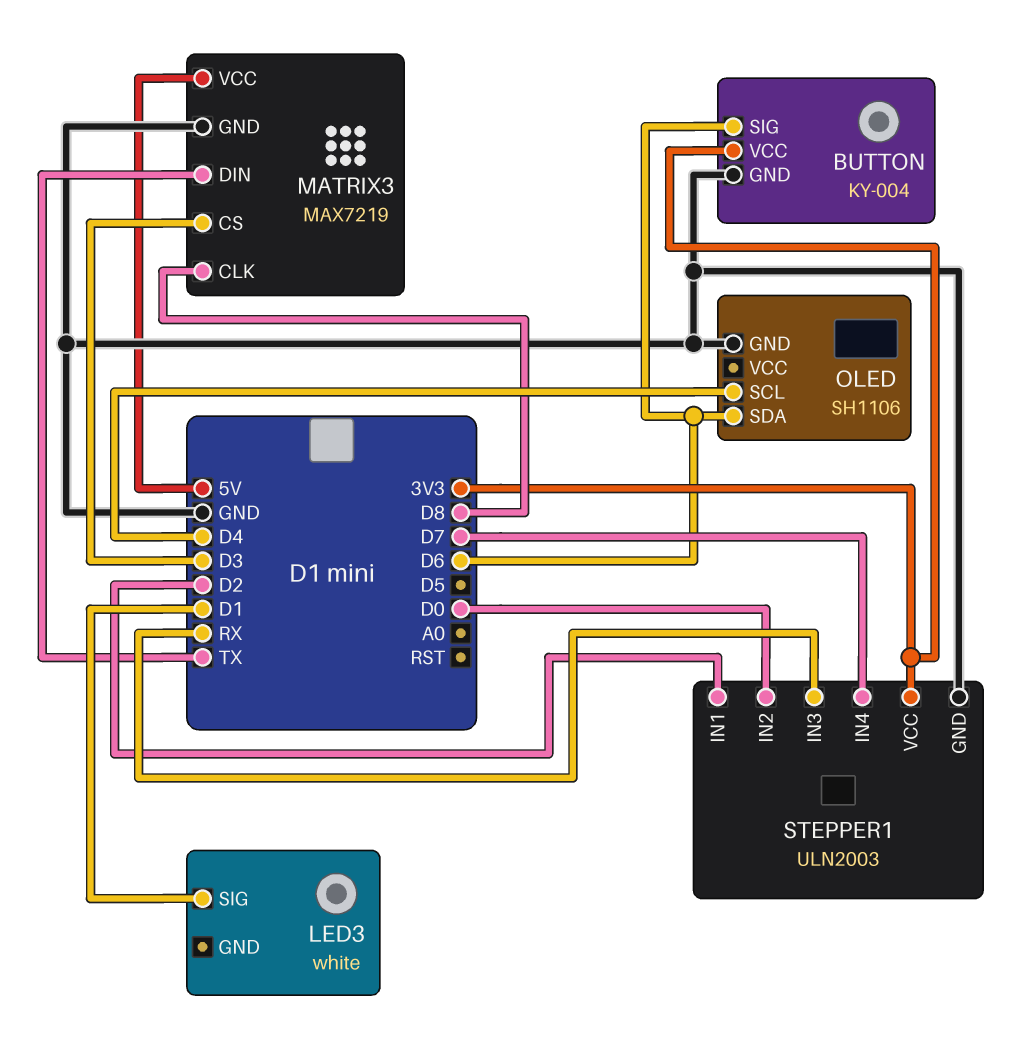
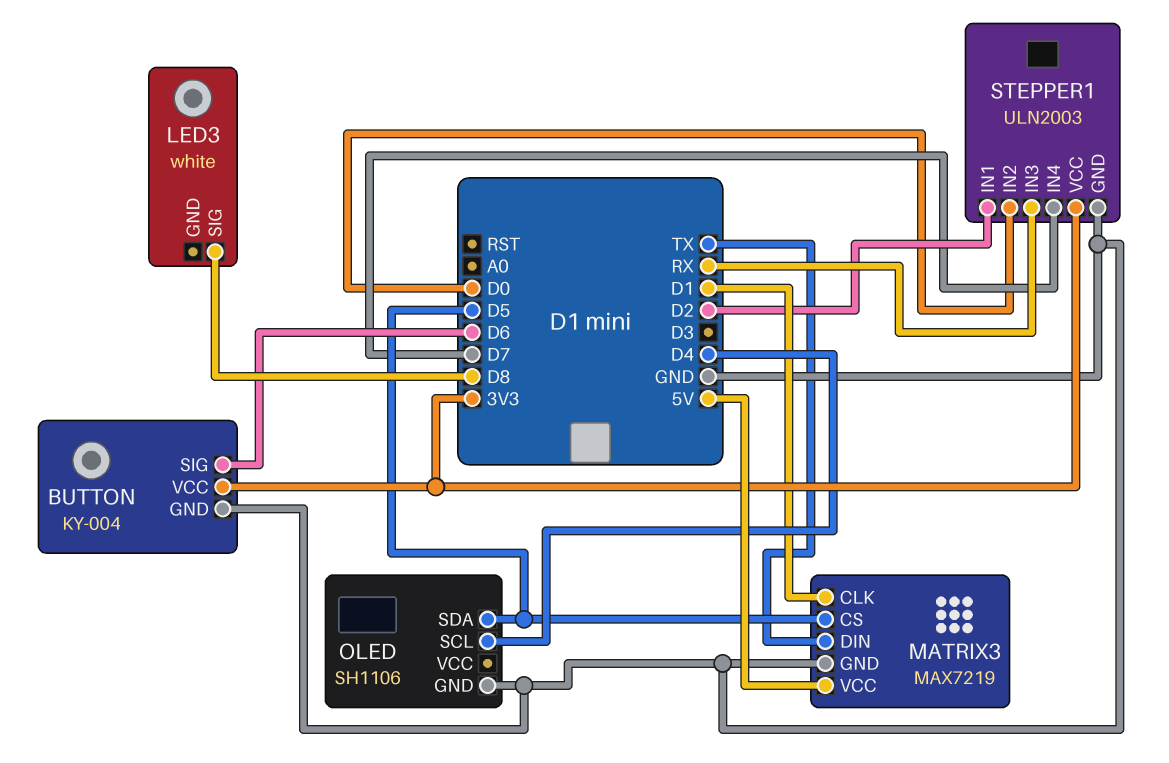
LED3 pin SIG: D1 -> D8
MATRIX3 pin CLK: D8 -> D1
MATRIX3 pin CS: D3 -> D5
OLED pin SDA: D6 -> D5

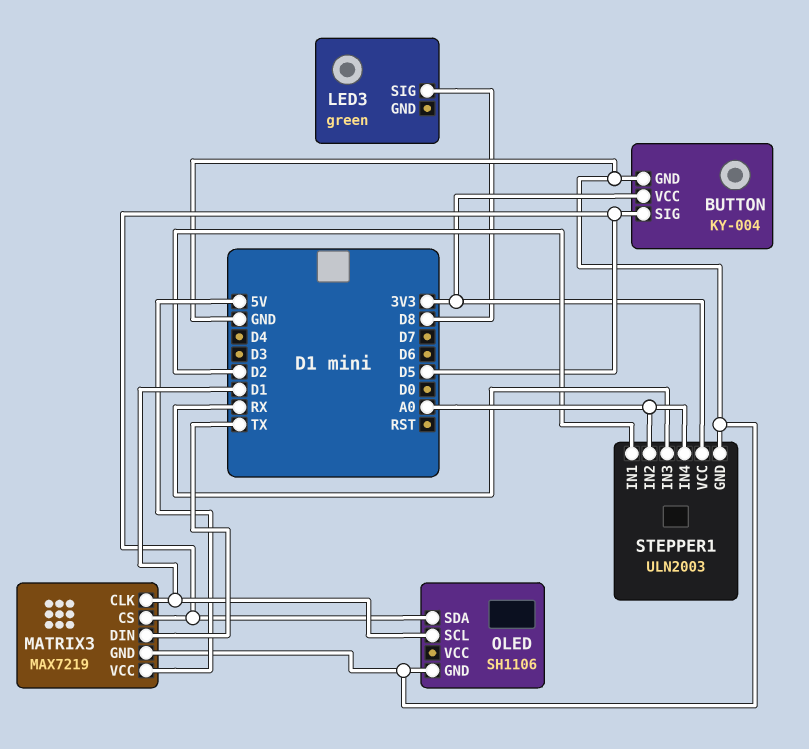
BUTTON pin SIG: D6 -> D5
LED3: white -> green
OLED pin SCL: D4 -> D1
STEPPER1 pin IN2: D0 -> A0
STEPPER1 pin IN4: D7 -> A0

